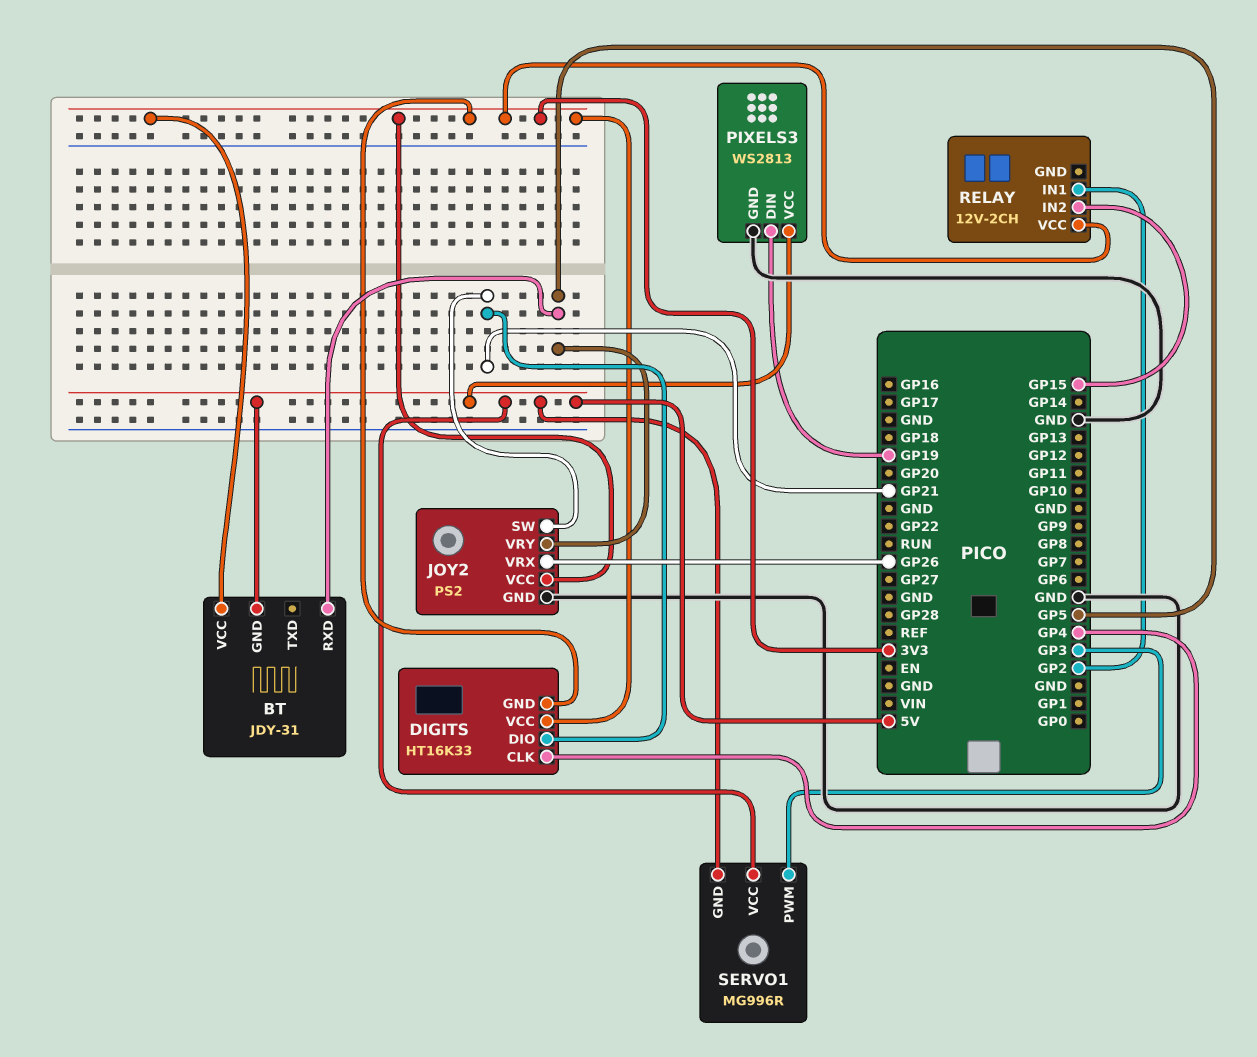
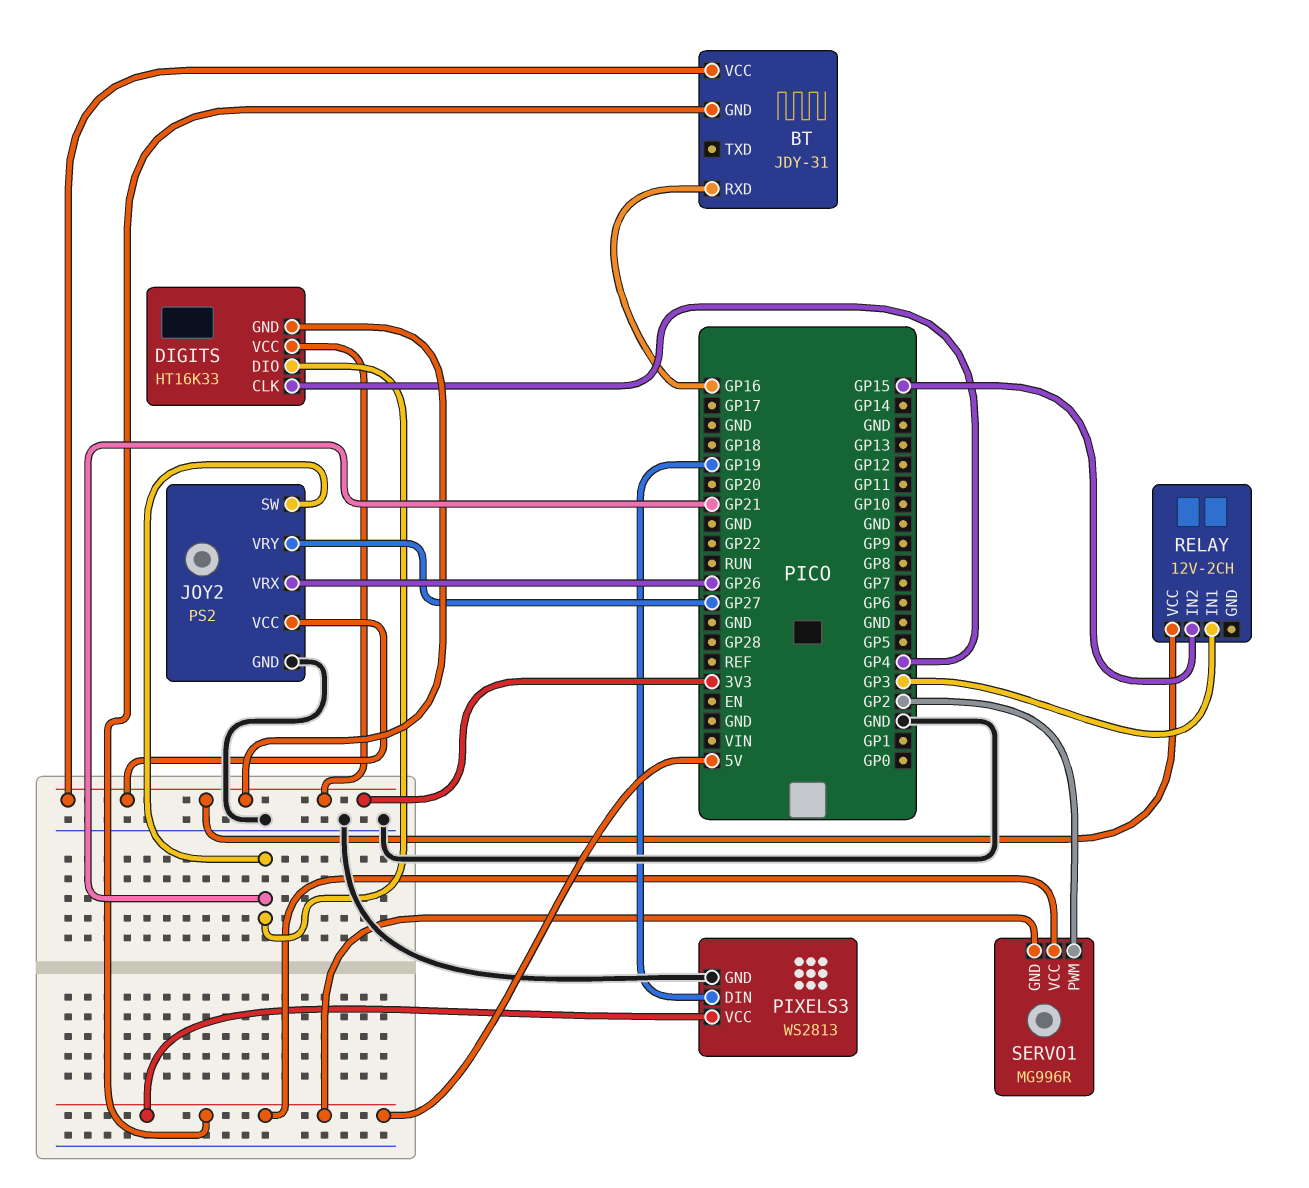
BT pin RXD: GP5 -> GP16
JOY2 pin VRY: GP5 -> GP27
RELAY pin IN1: GP2 -> GP3
SERVO1 pin PWM: GP3 -> GP2

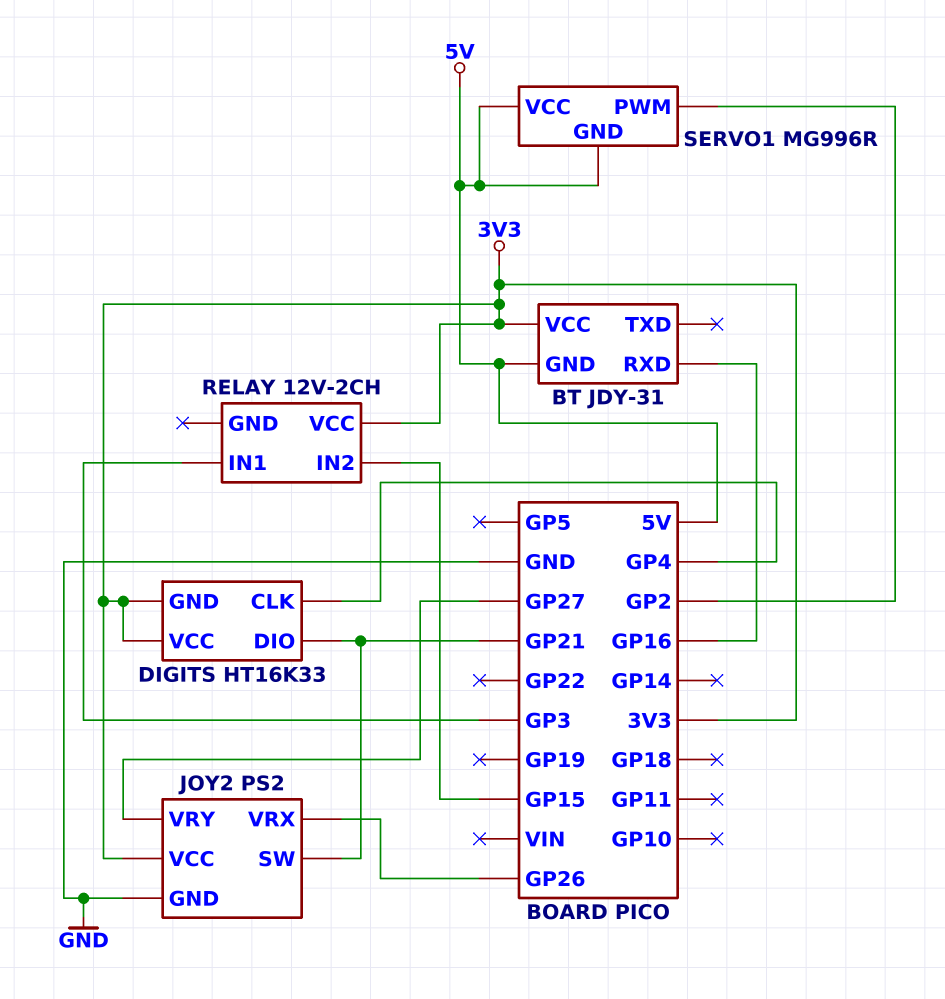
PIXELS3: WS2813 -> none
PIXELS3 pin DIN: GP19 -> none
PIXELS3 pin GND: GND -> none
PIXELS3 pin VCC: 5V -> none

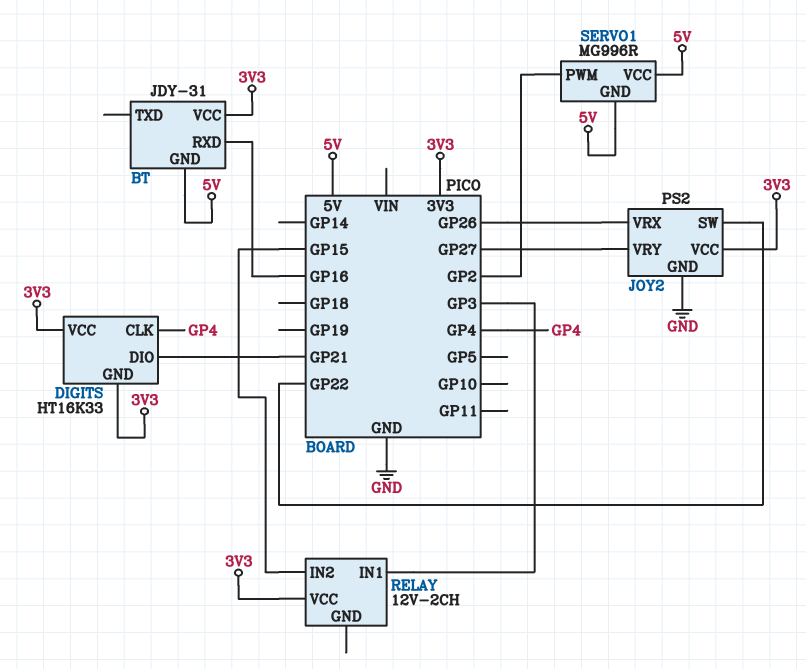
JOY2 pin SW: GP21 -> GP22

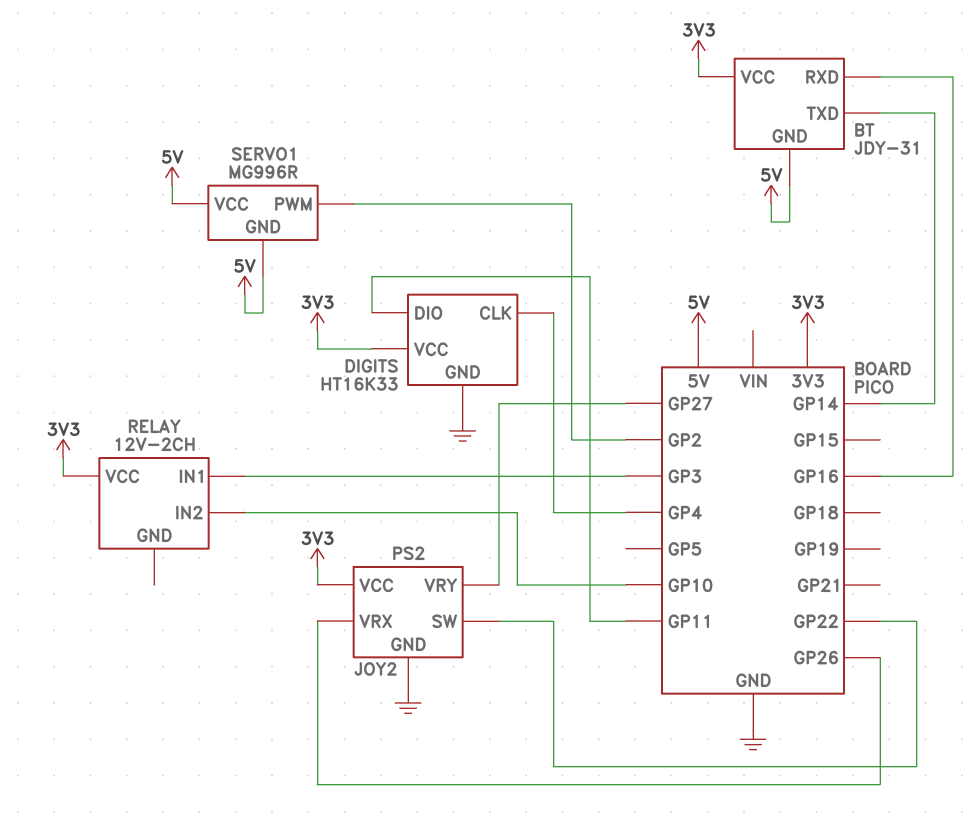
BT pin TXD: none -> GP14
DIGITS pin DIO: GP21 -> GP11
DIGITS pin GND: 3V3 -> GND
RELAY pin IN2: GP15 -> GP10

